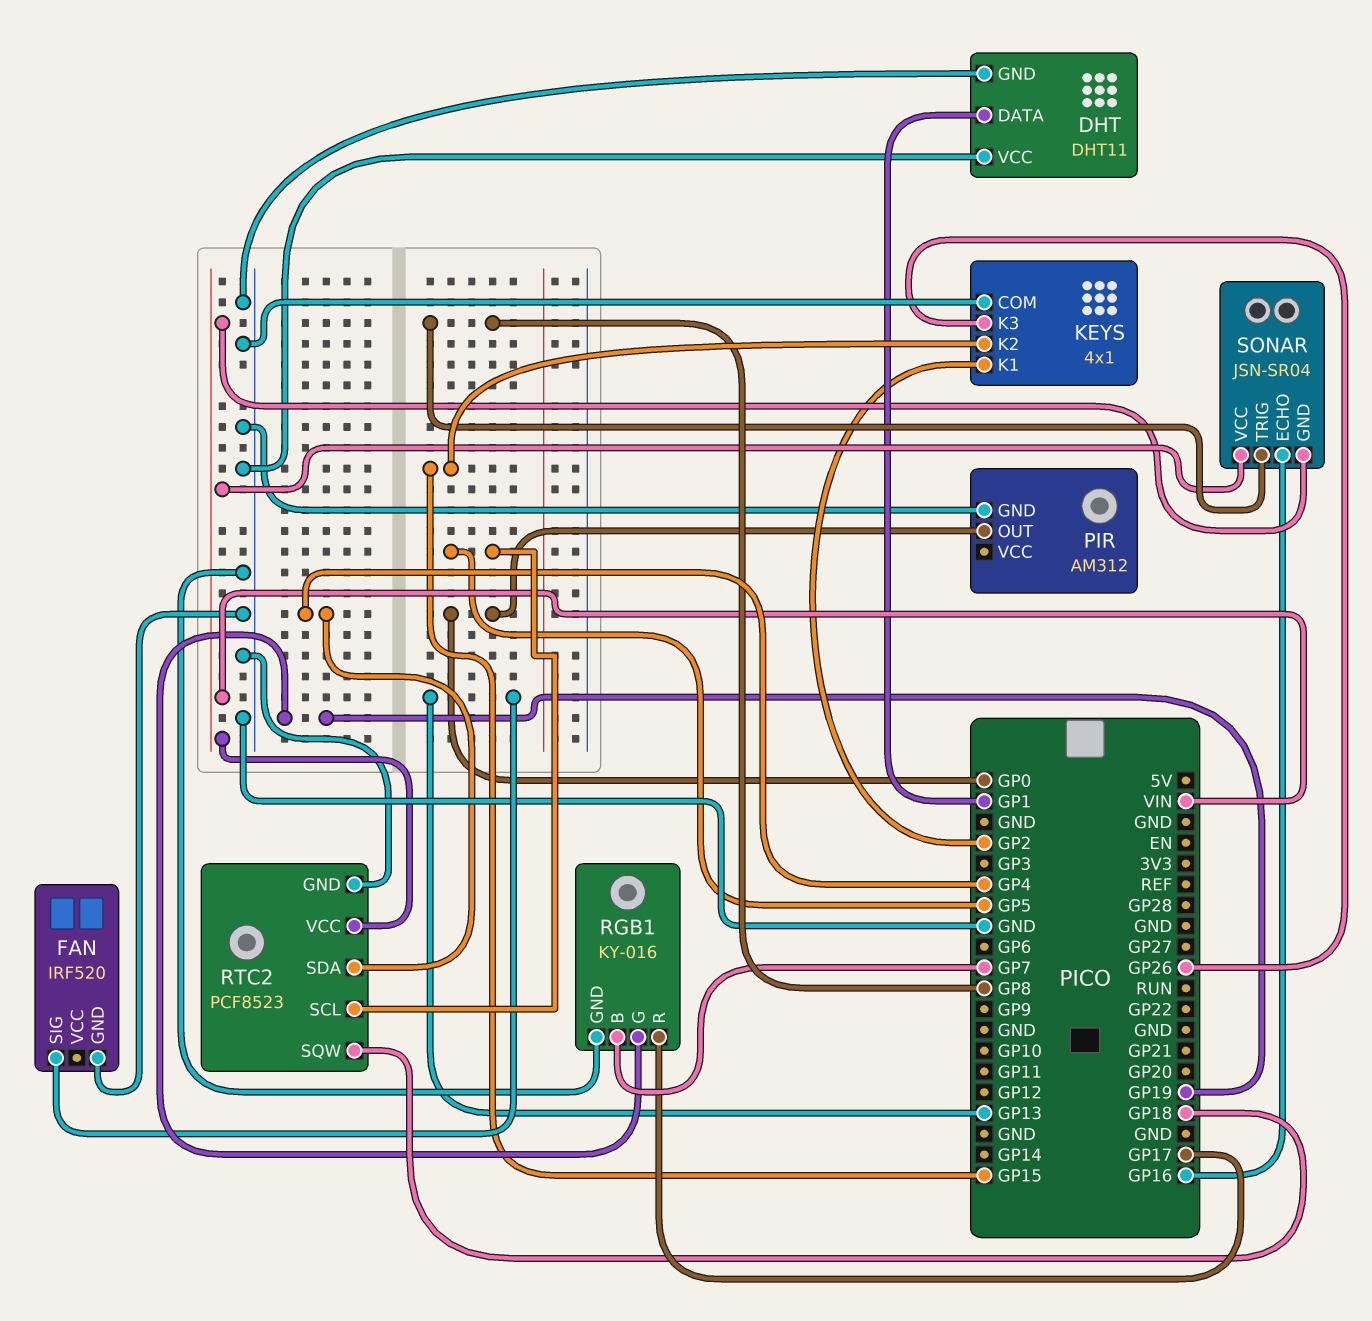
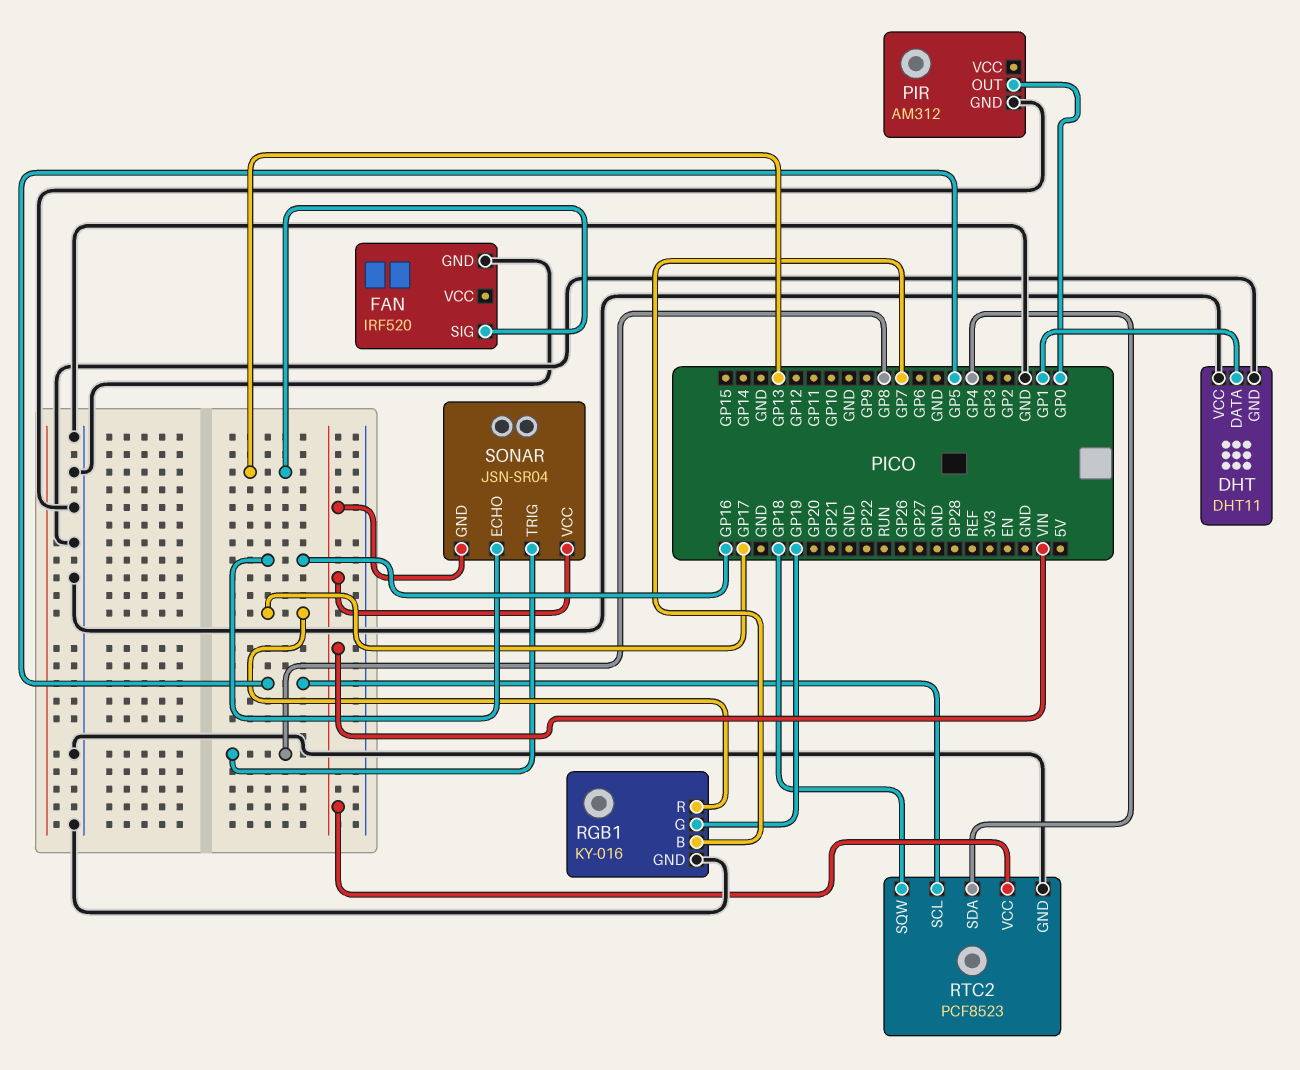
KEYS: 4x1 -> none
KEYS pin COM: GND -> none
KEYS pin K1: GP2 -> none
KEYS pin K2: GP15 -> none
KEYS pin K3: GP26 -> none

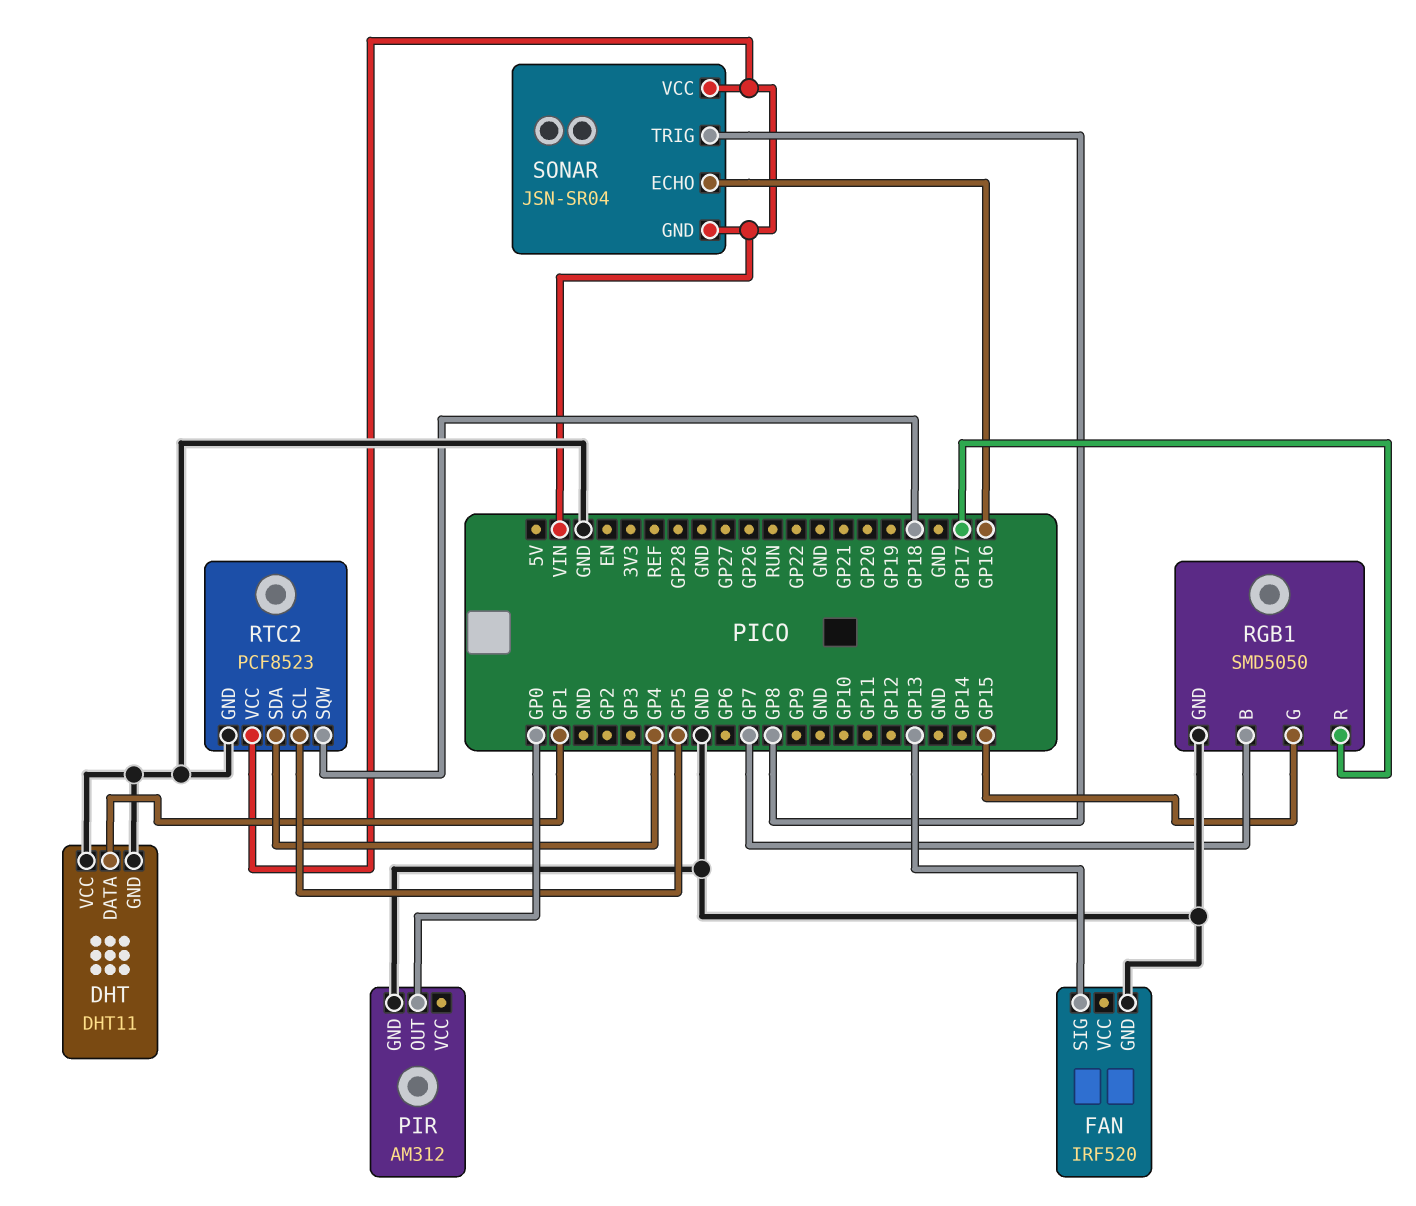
RGB1: KY-016 -> SMD5050
RGB1 pin G: GP19 -> GP15

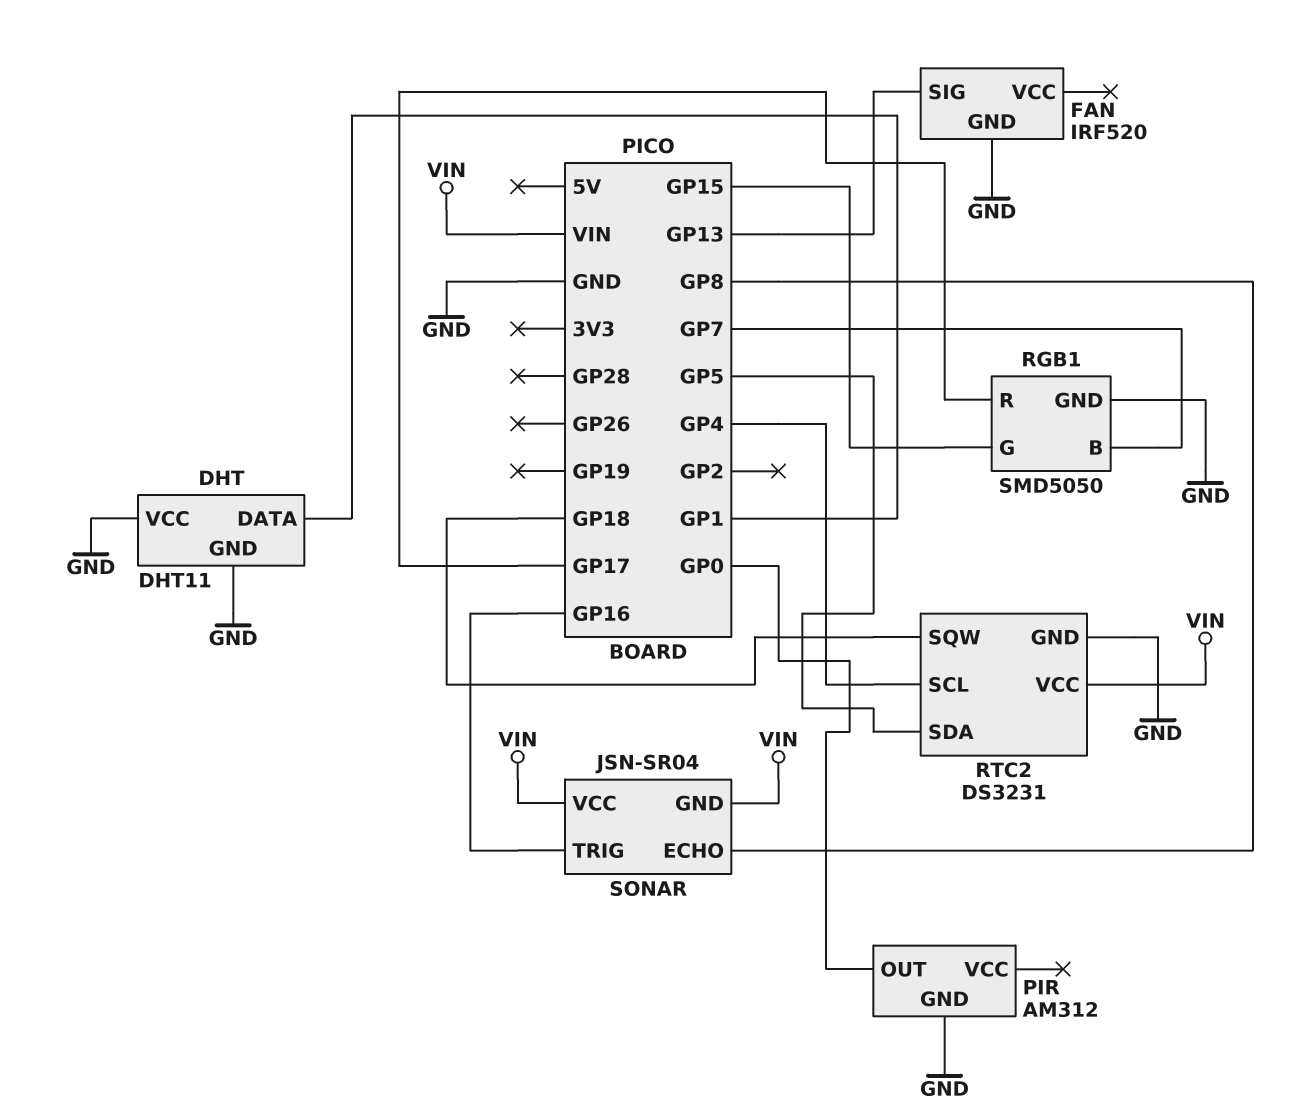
RTC2: PCF8523 -> DS3231
RTC2 pin SCL: GP5 -> GP4
RTC2 pin SDA: GP4 -> GP5
SONAR pin ECHO: GP16 -> GP8
SONAR pin TRIG: GP8 -> GP16

